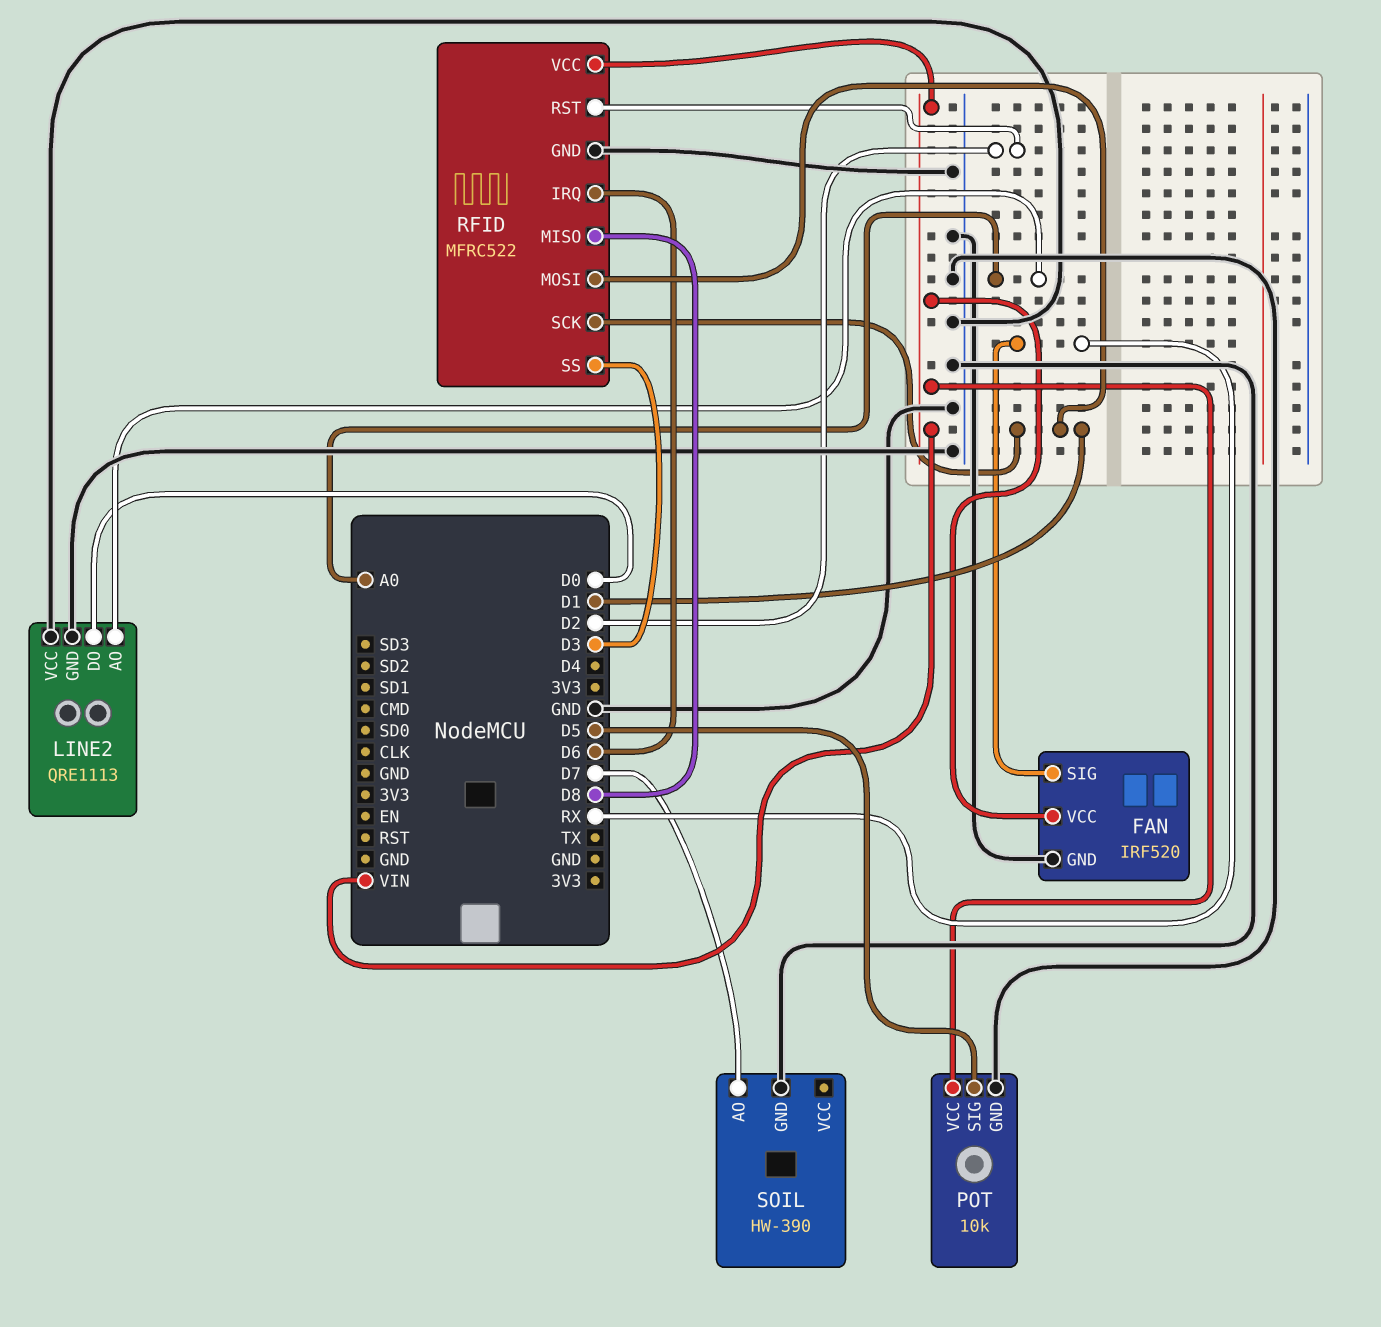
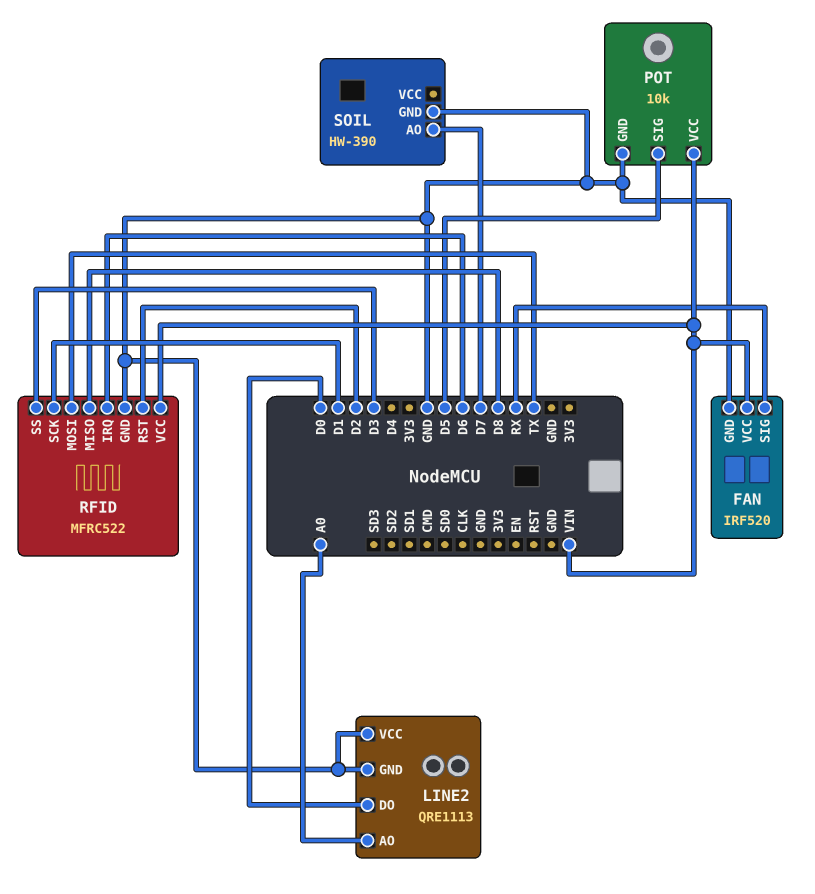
RFID pin MOSI: D1 -> TX

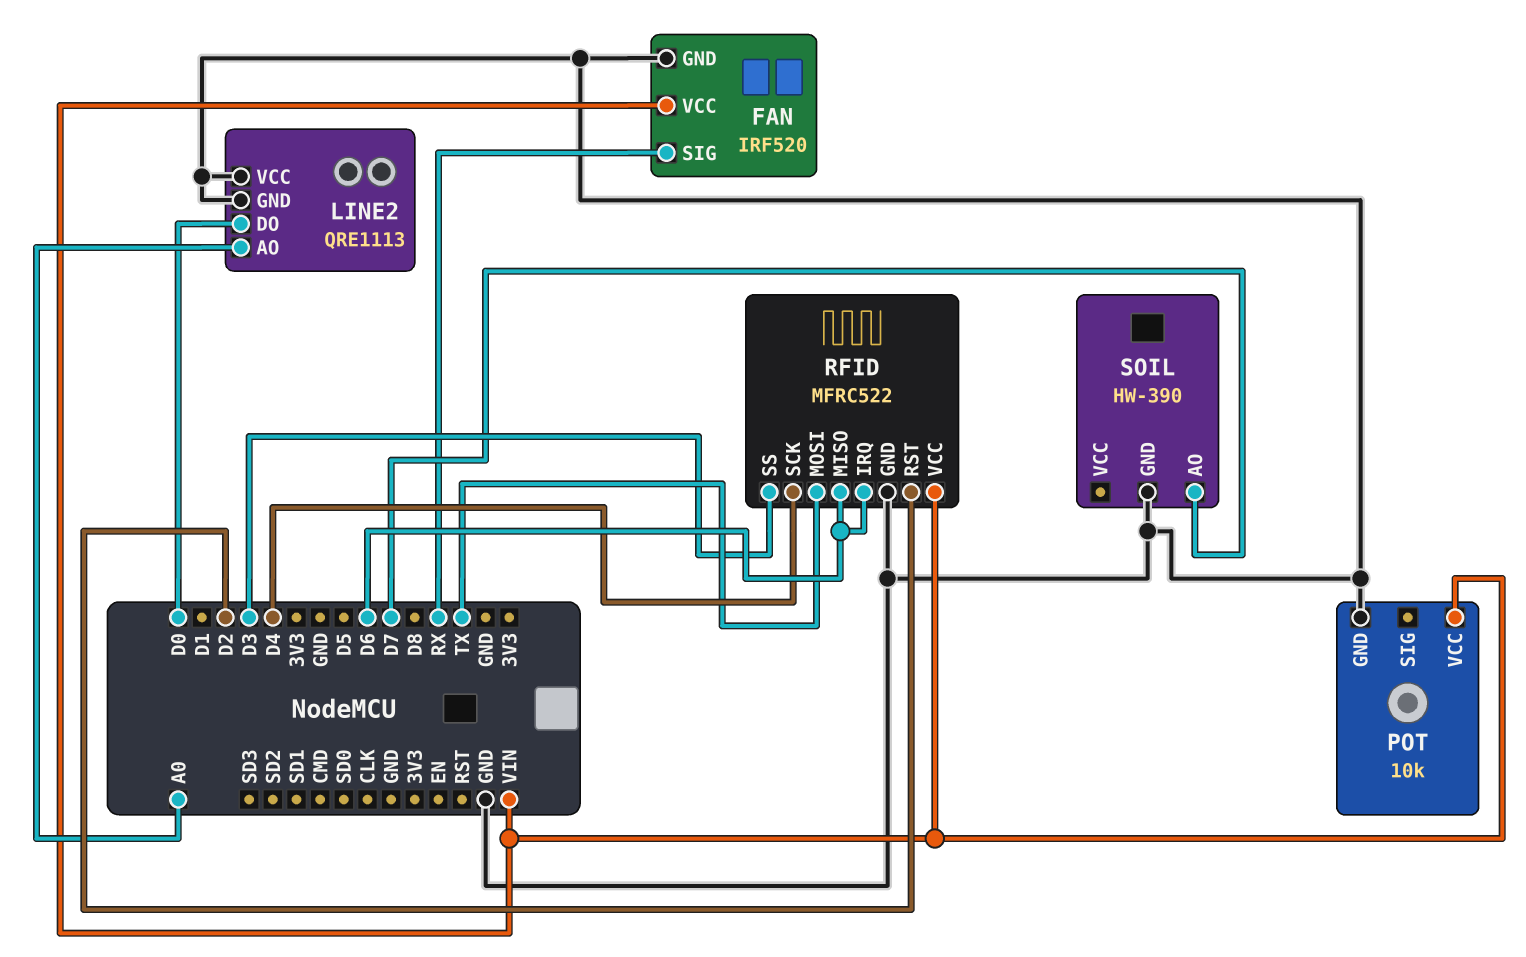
POT pin SIG: D5 -> none
RFID pin MISO: D8 -> D6
RFID pin SCK: D1 -> D4

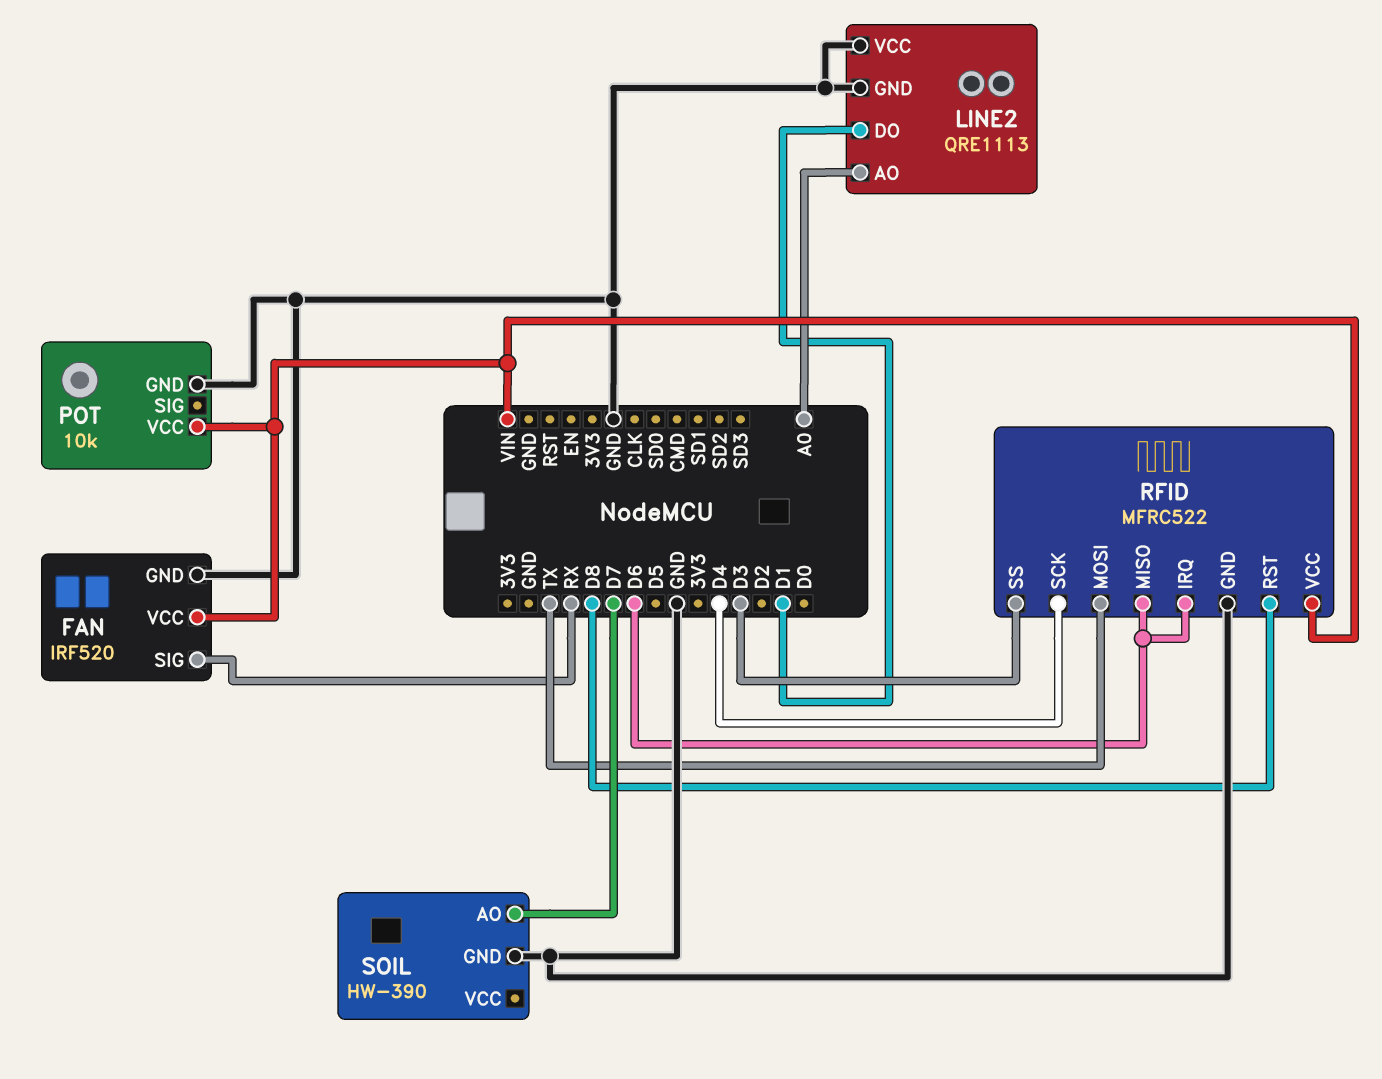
LINE2 pin DO: D0 -> D1
RFID pin RST: D2 -> D8

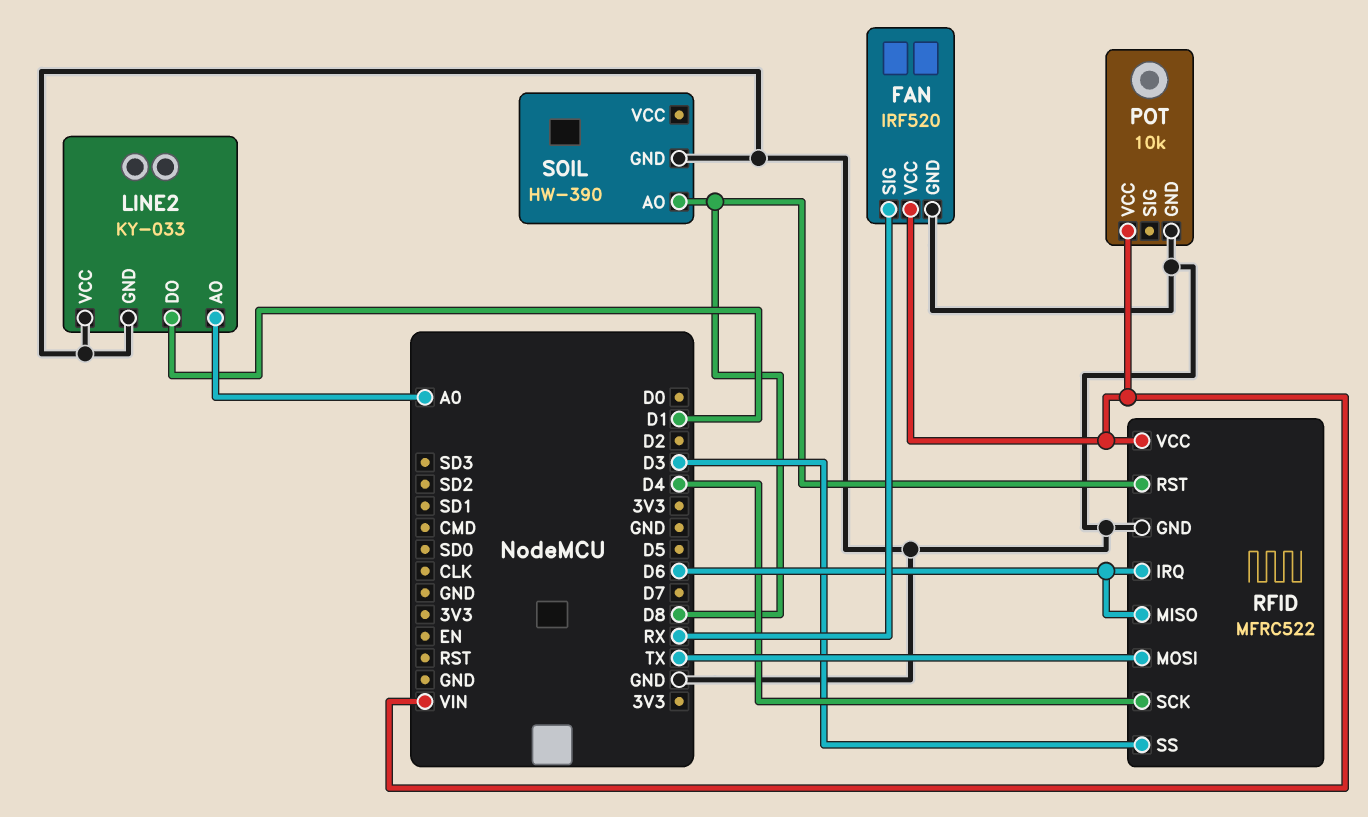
LINE2: QRE1113 -> KY-033
SOIL pin AO: D7 -> D8

